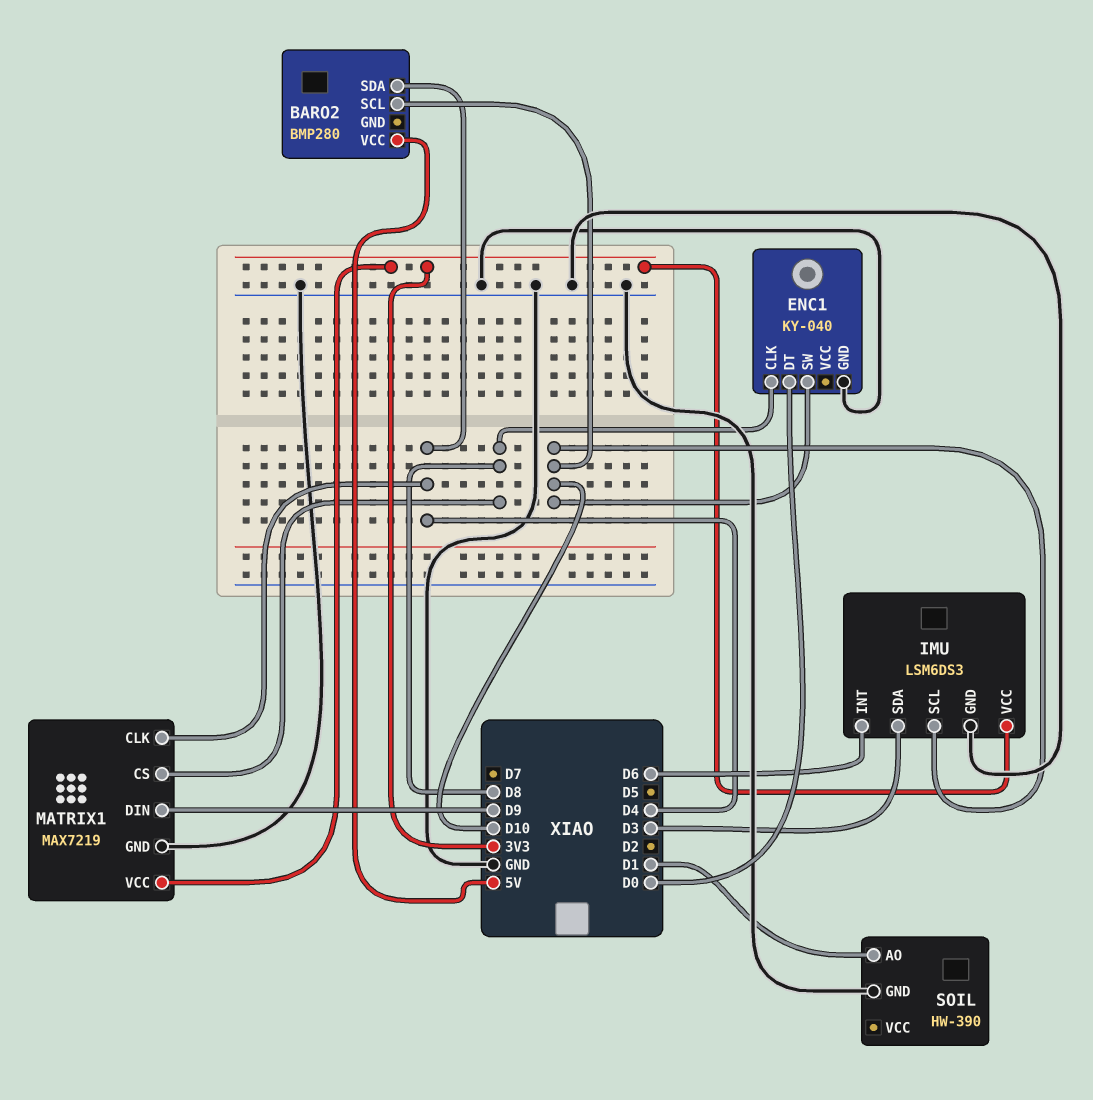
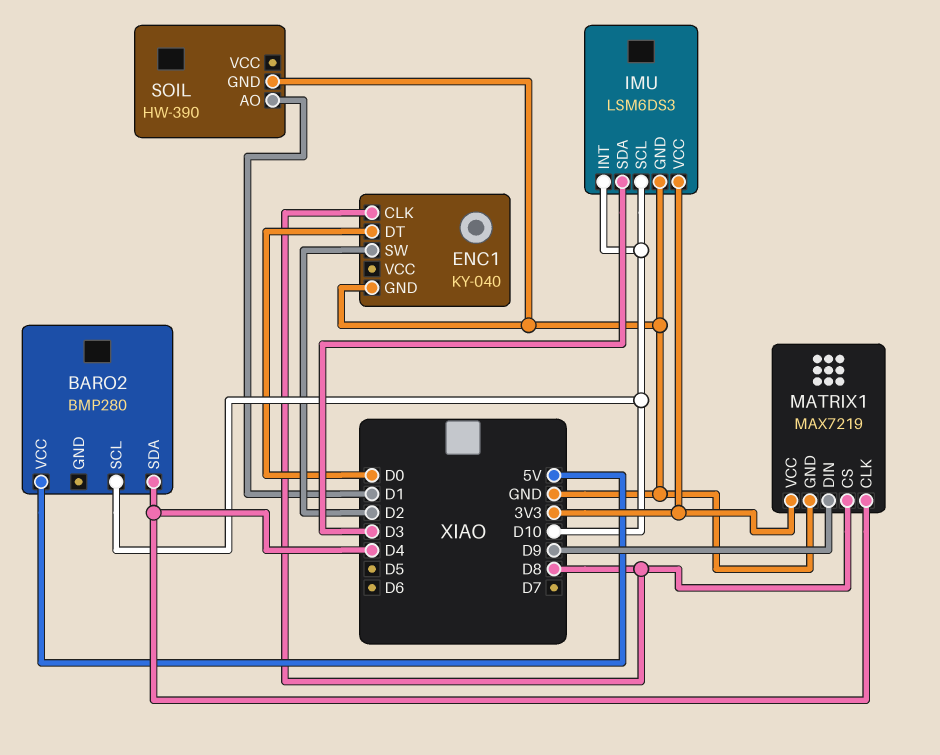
ENC1 pin SW: D10 -> D2
IMU pin INT: D6 -> D10

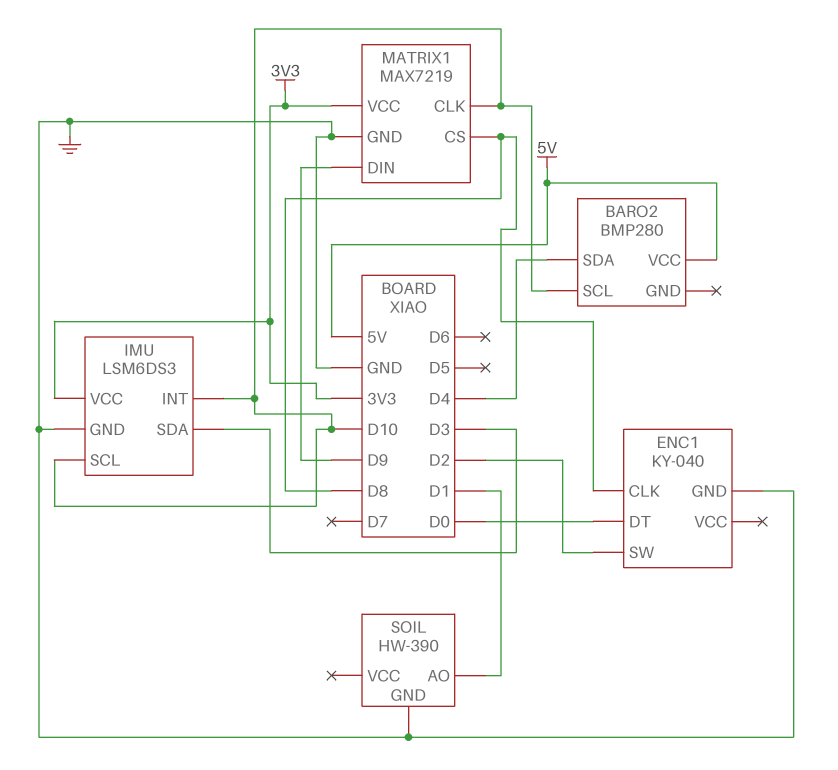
MATRIX1 pin CLK: D4 -> D10

